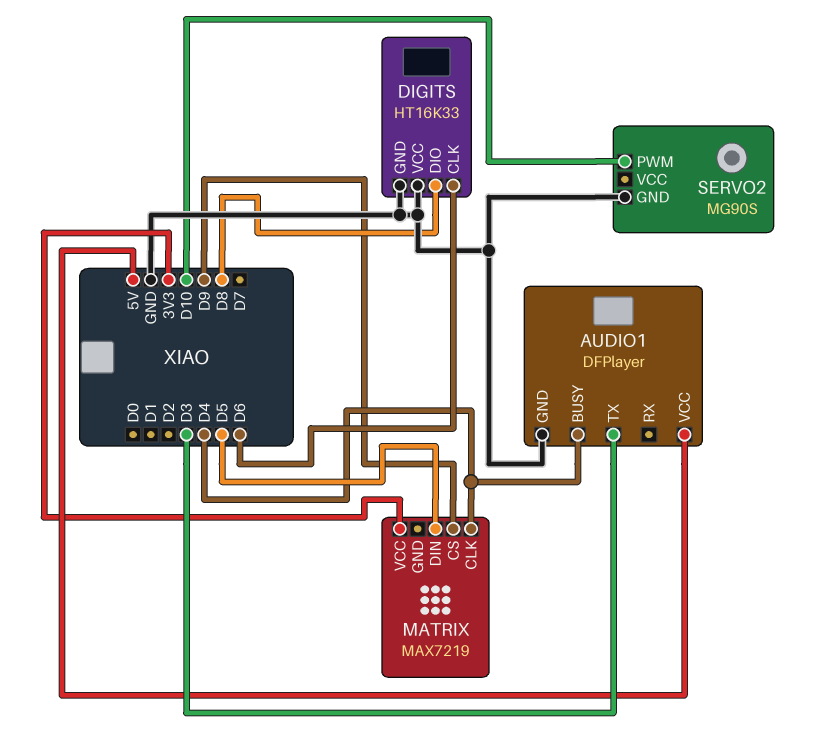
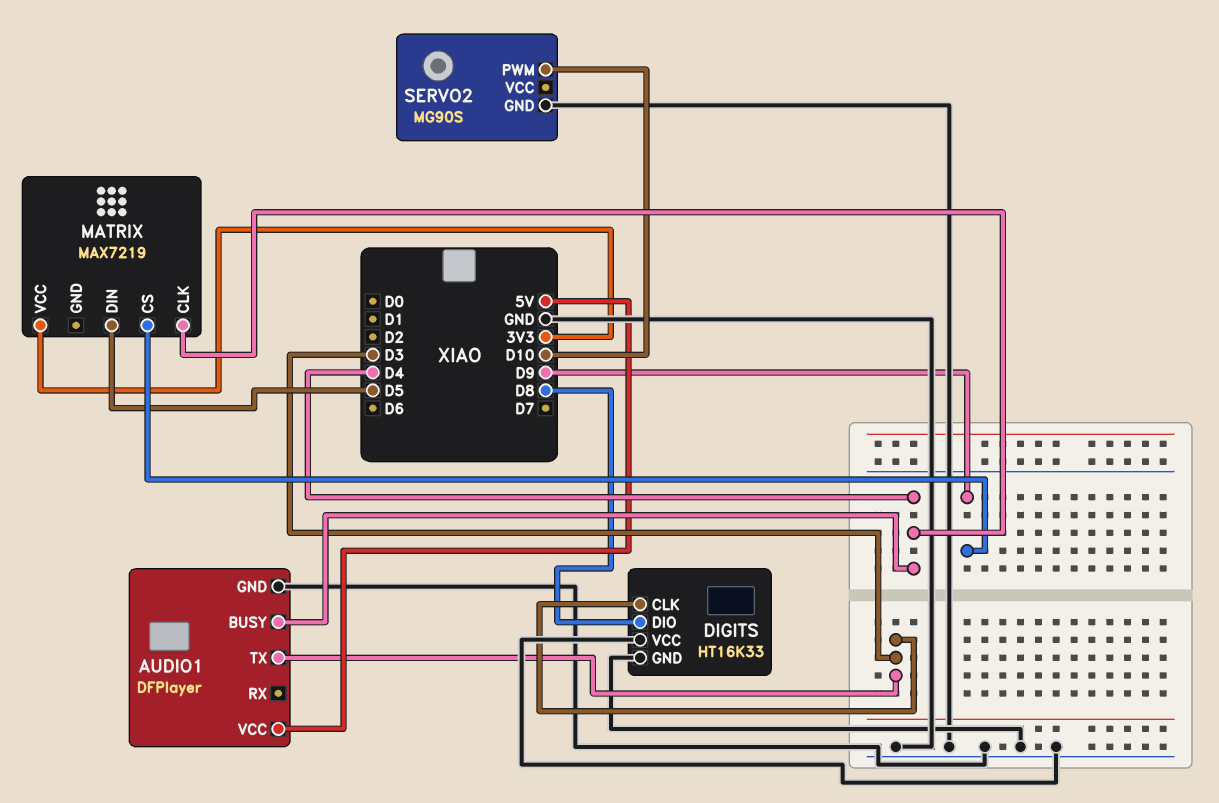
DIGITS pin CLK: D6 -> D3

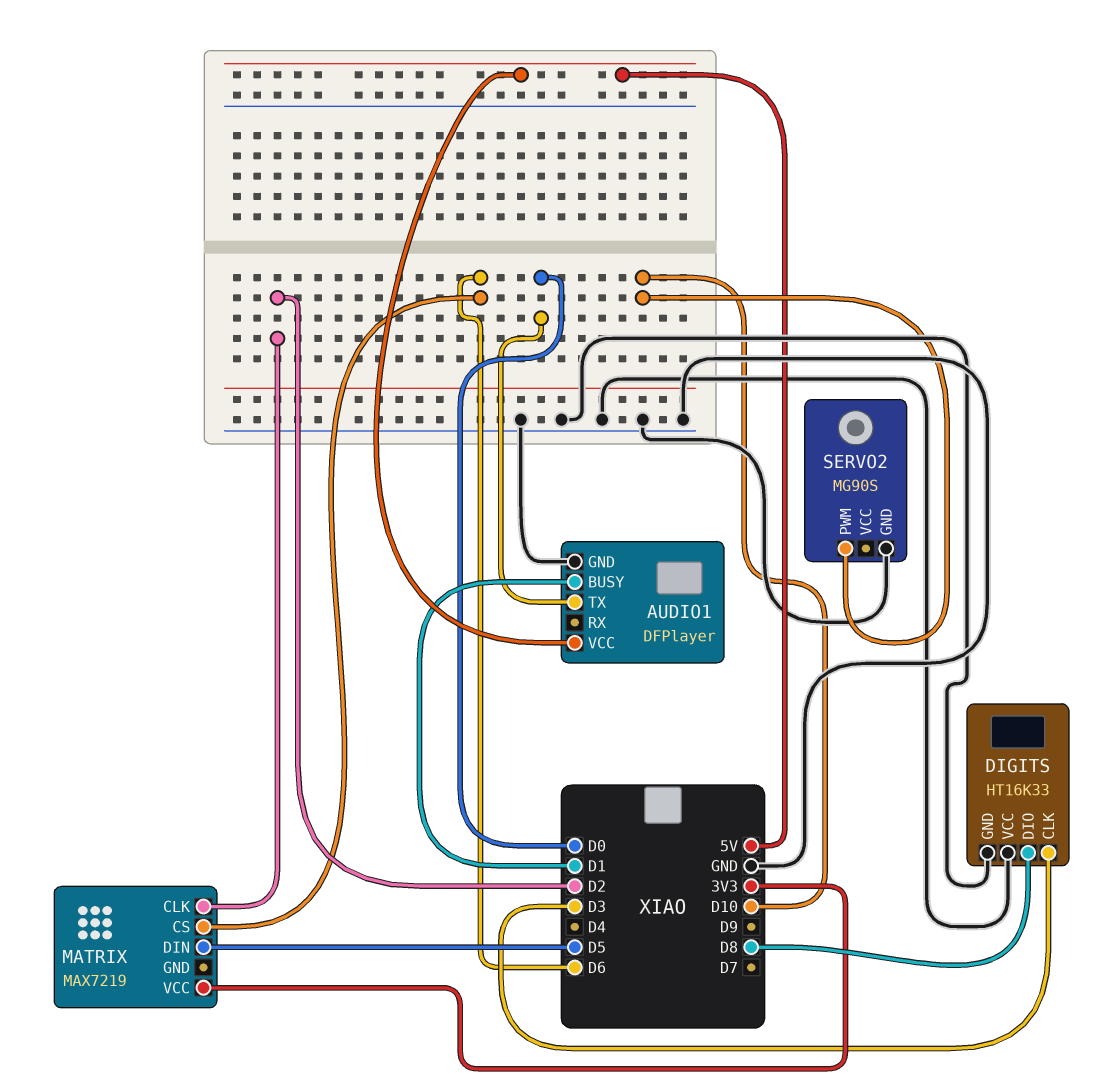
AUDIO1 pin BUSY: D4 -> D1
AUDIO1 pin TX: D3 -> D0
MATRIX pin CLK: D4 -> D2
MATRIX pin CS: D9 -> D6

